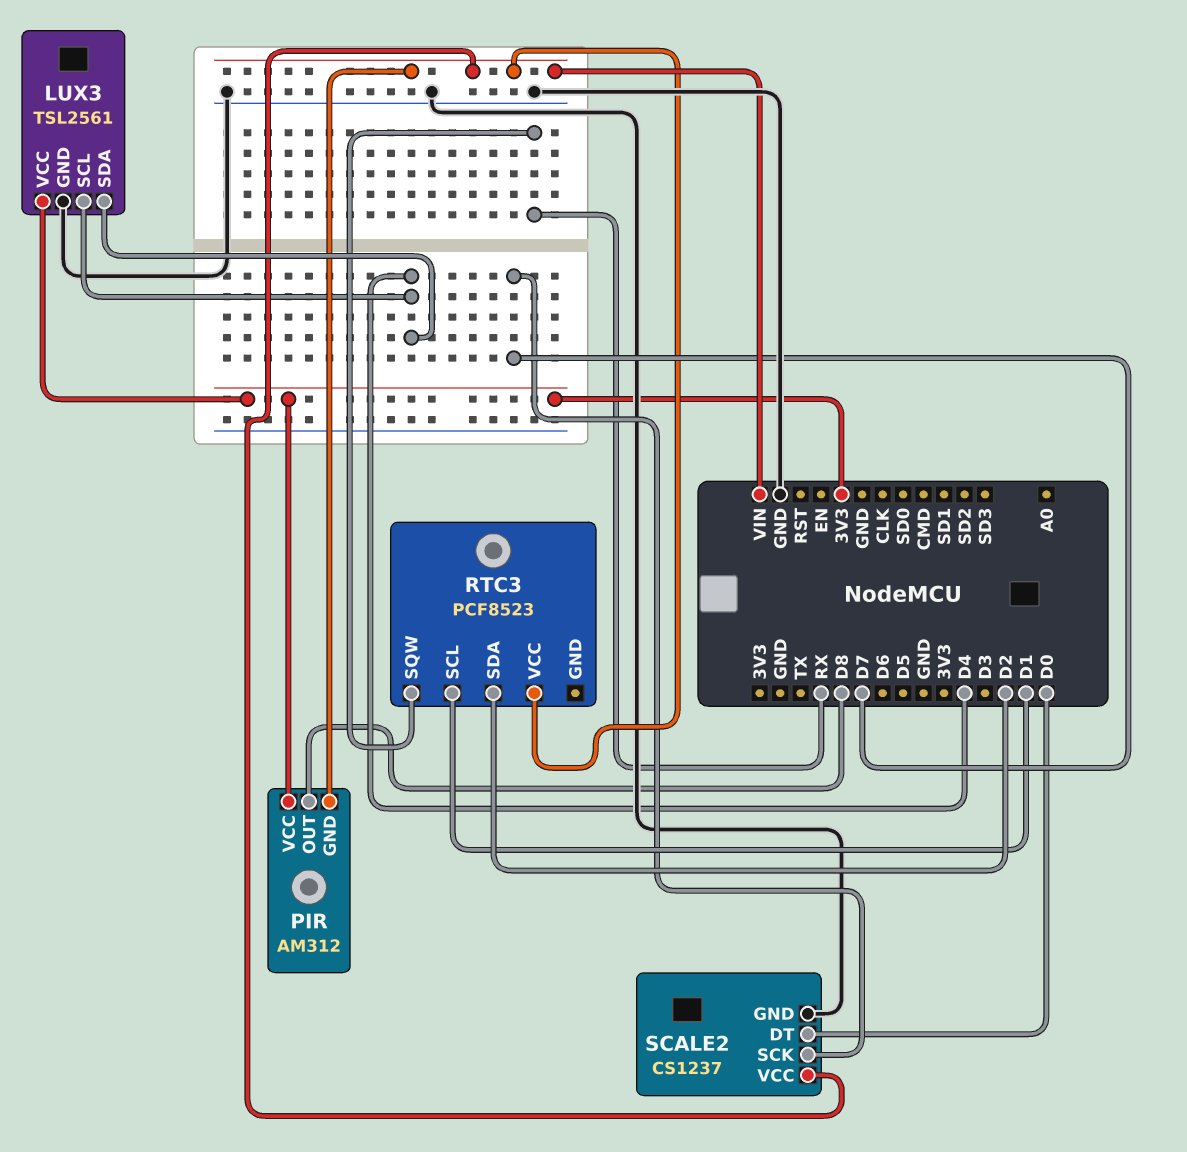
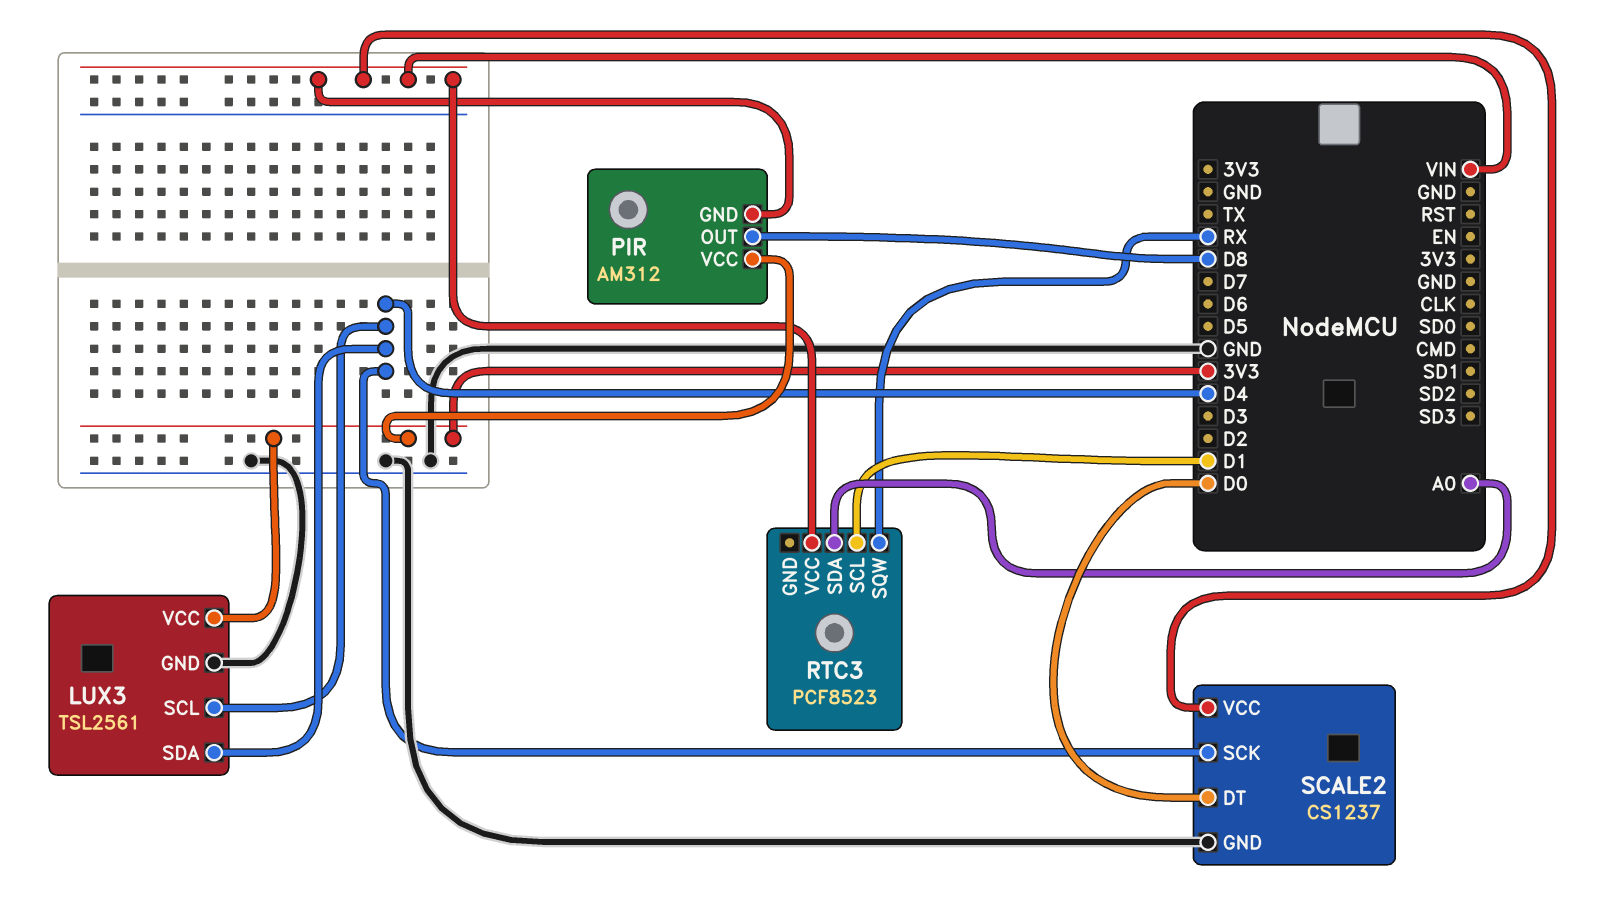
RTC3 pin SDA: D2 -> A0
SCALE2 pin SCK: D7 -> D4

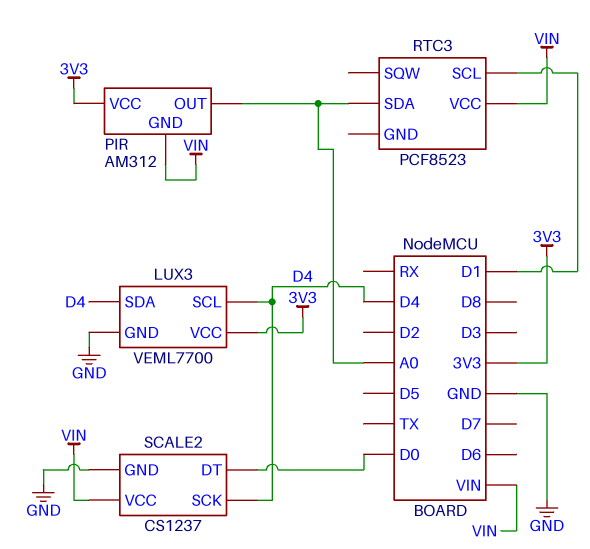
LUX3: TSL2561 -> VEML7700
PIR pin OUT: D8 -> A0
RTC3 pin SQW: RX -> none

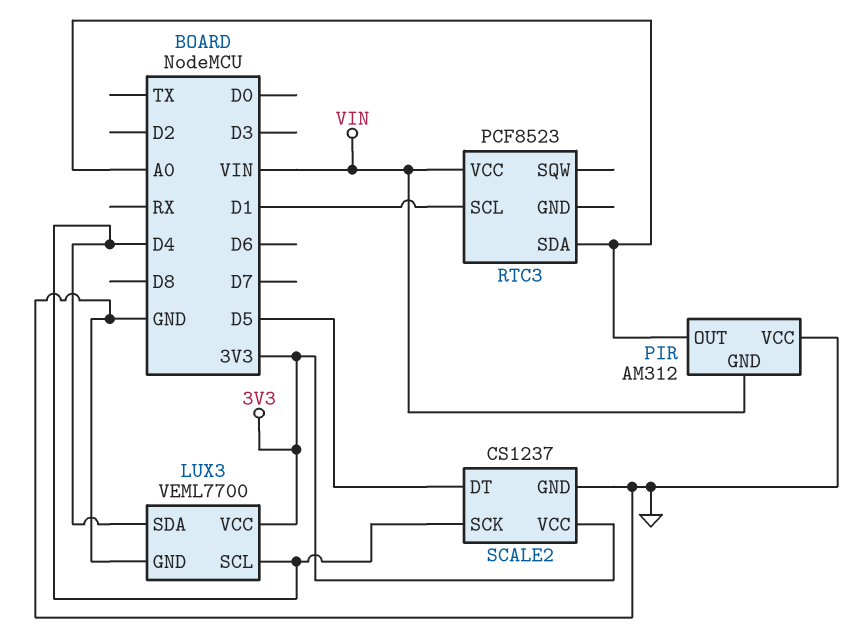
PIR pin VCC: 3V3 -> GND
SCALE2 pin DT: D0 -> D5
SCALE2 pin VCC: VIN -> 3V3

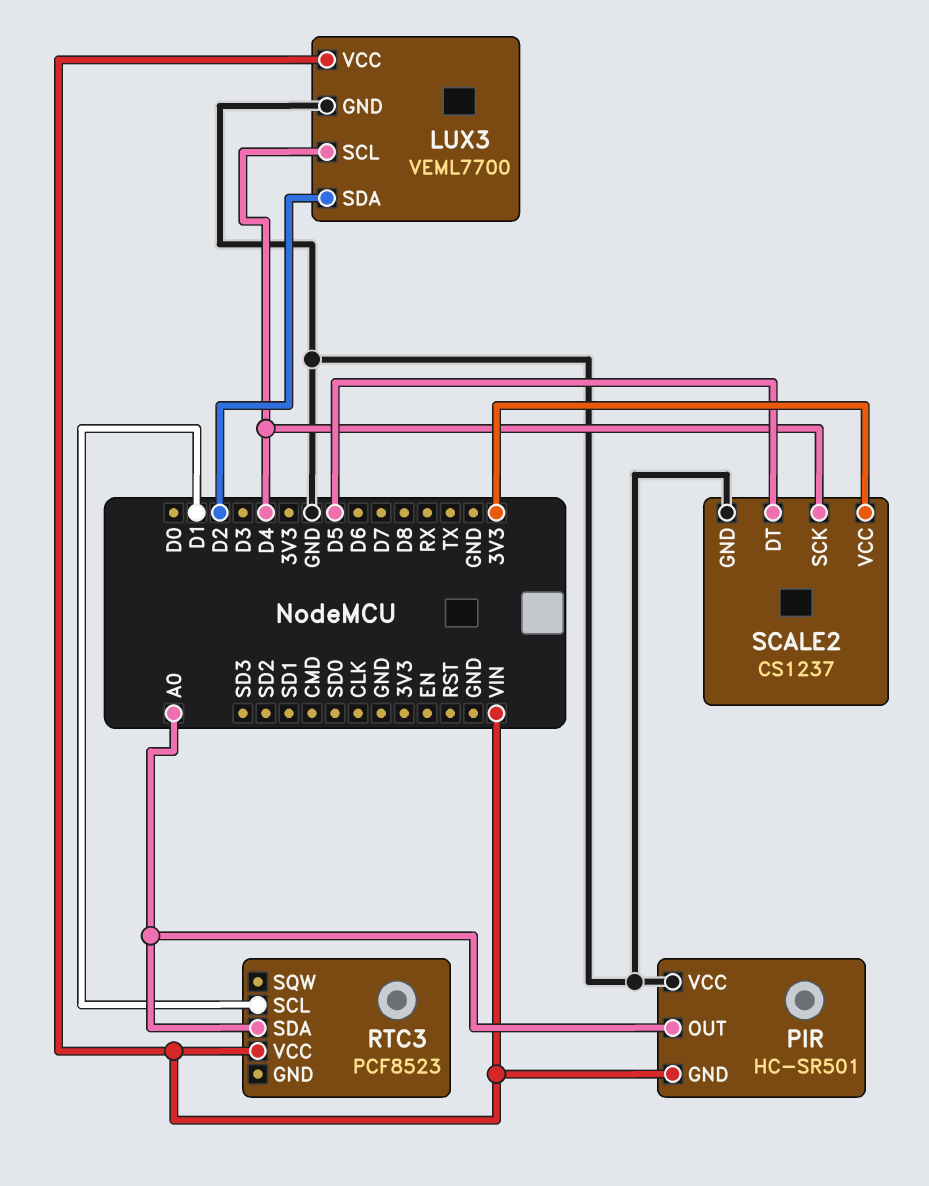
LUX3 pin SDA: D4 -> D2
LUX3 pin VCC: 3V3 -> VIN
PIR: AM312 -> HC-SR501

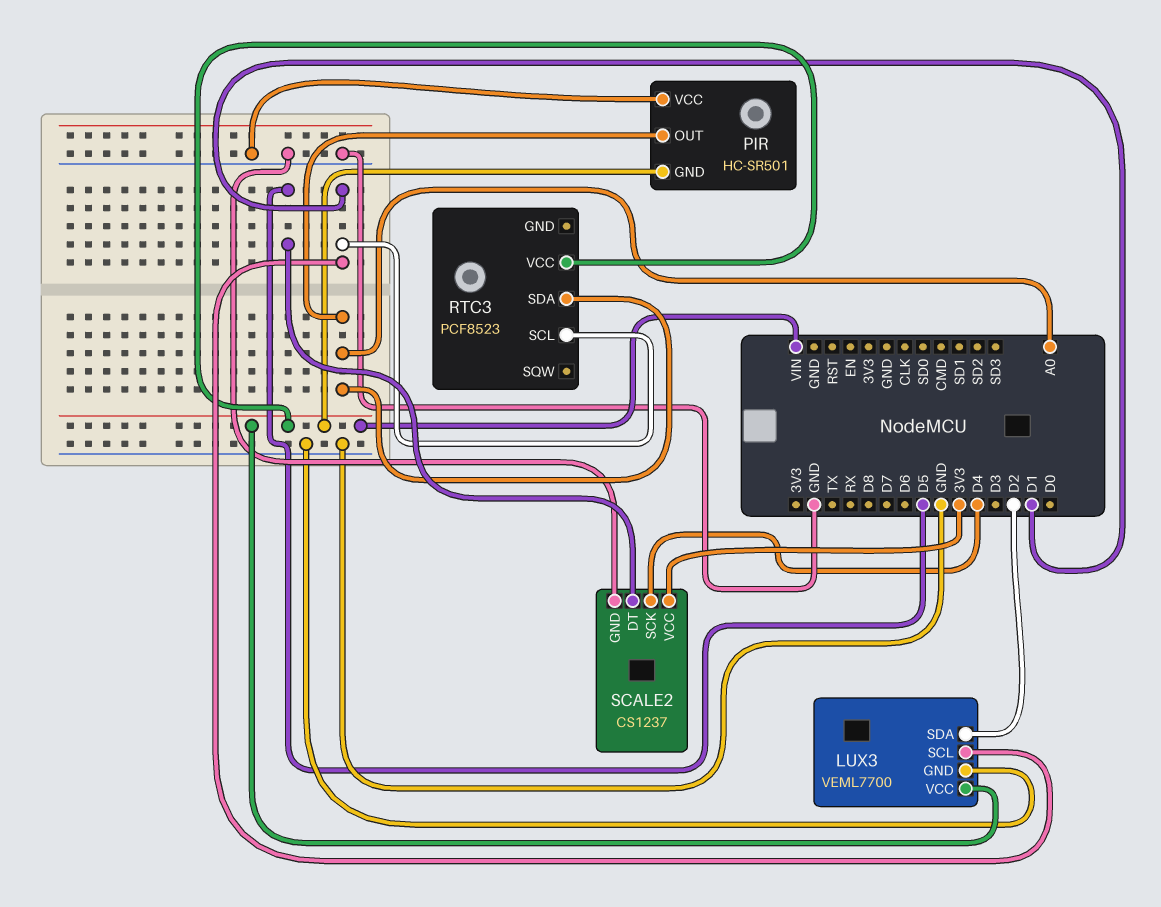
LUX3 pin SCL: D4 -> D1

